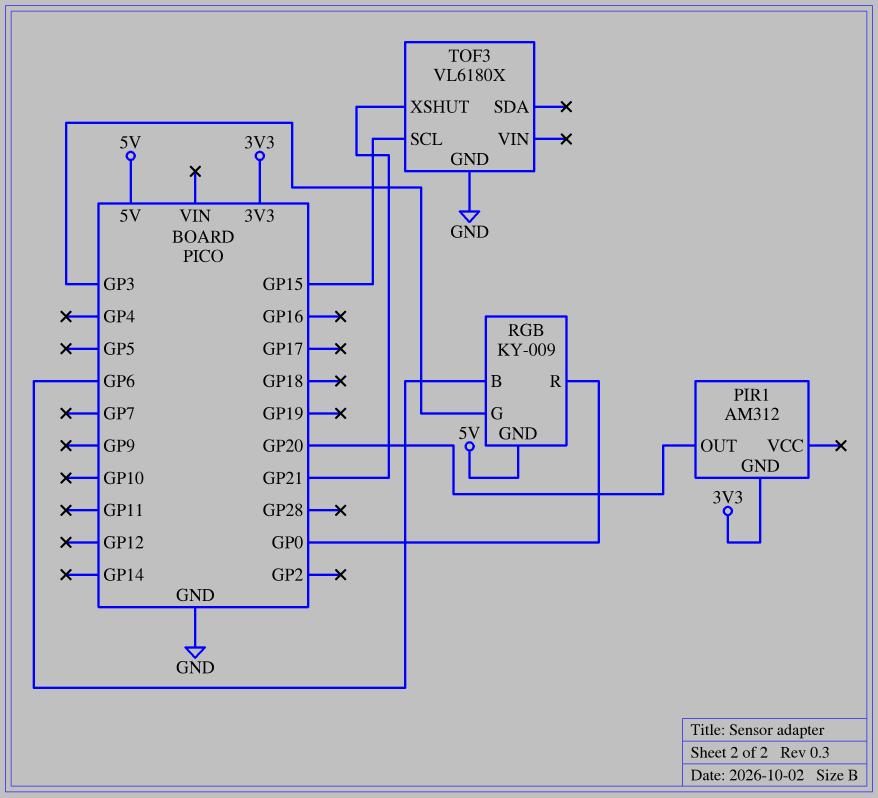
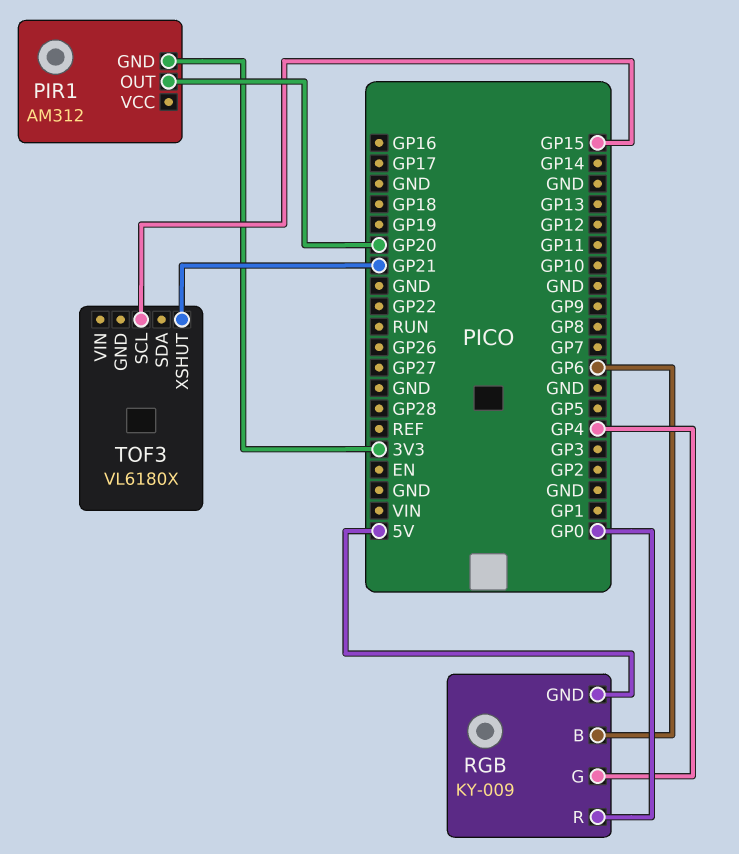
RGB pin G: GP3 -> GP4
TOF3 pin GND: GND -> none

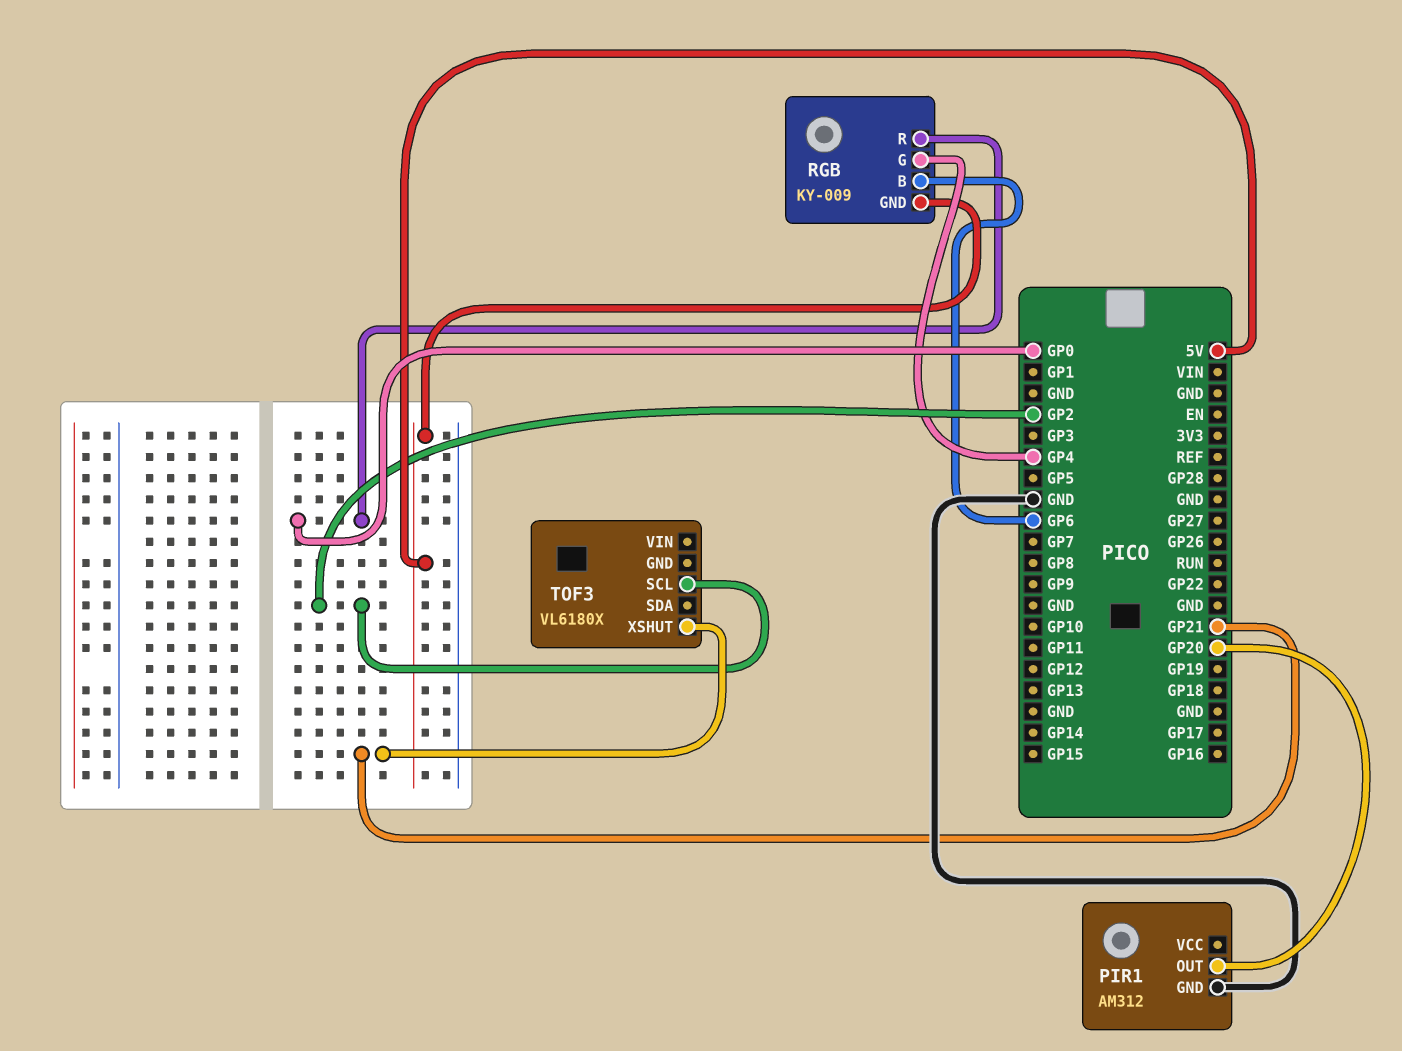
PIR1 pin GND: 3V3 -> GND
TOF3 pin SCL: GP15 -> GP2

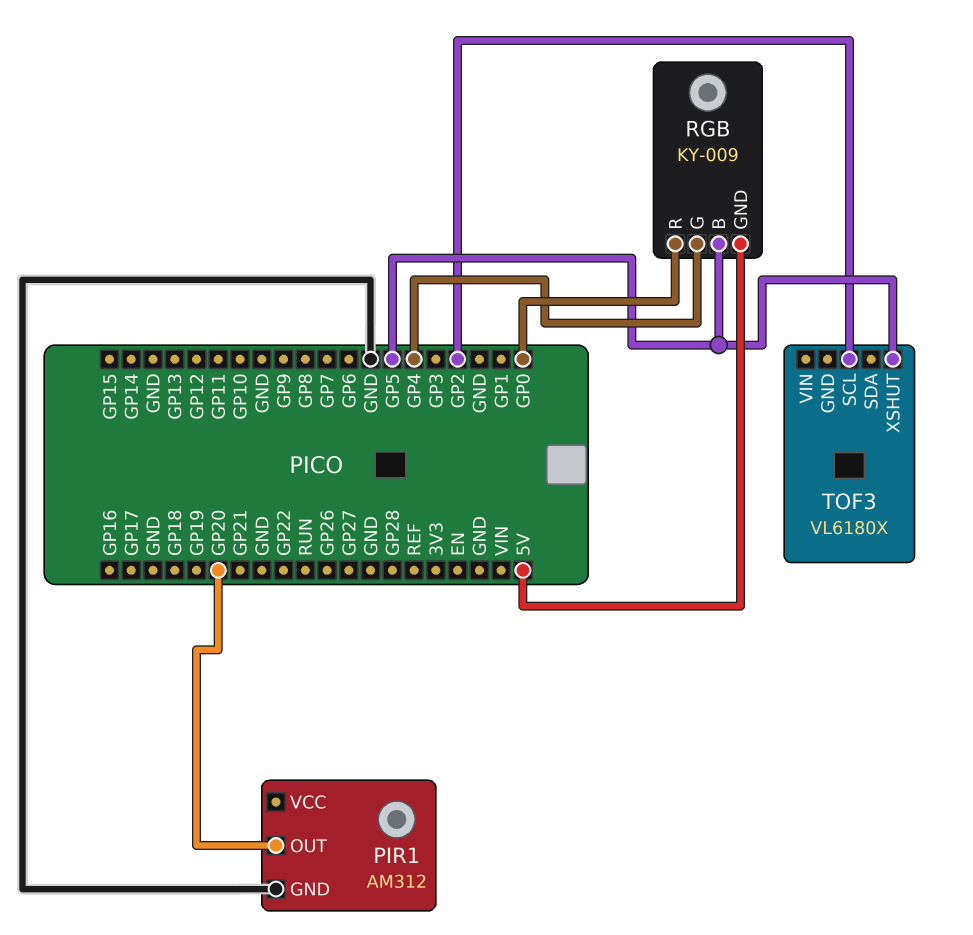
RGB pin B: GP6 -> GP5
TOF3 pin XSHUT: GP21 -> GP5

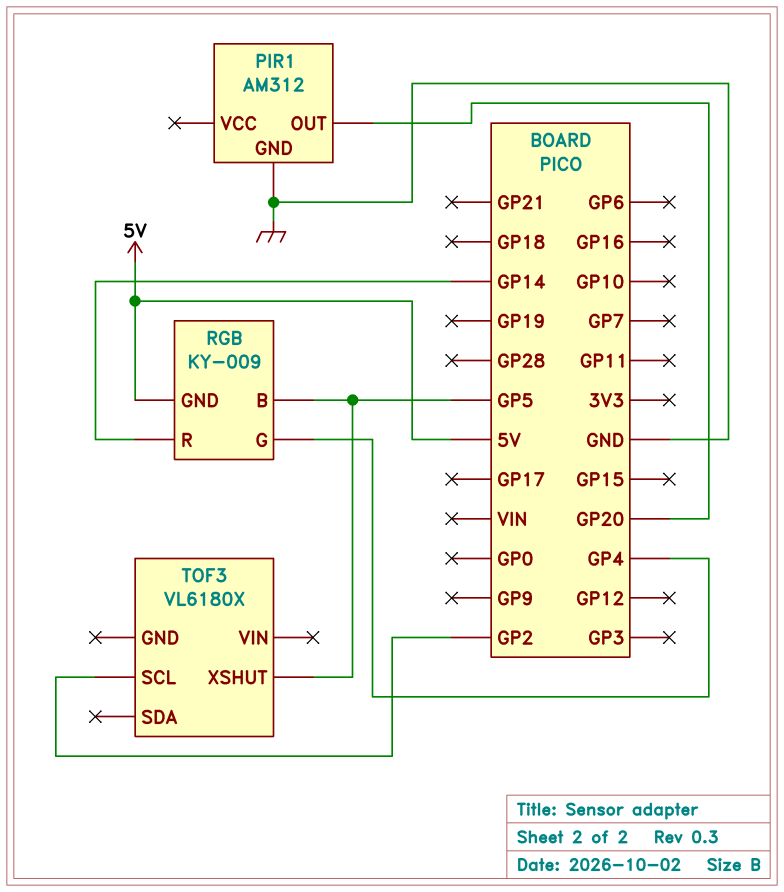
RGB pin R: GP0 -> GP14

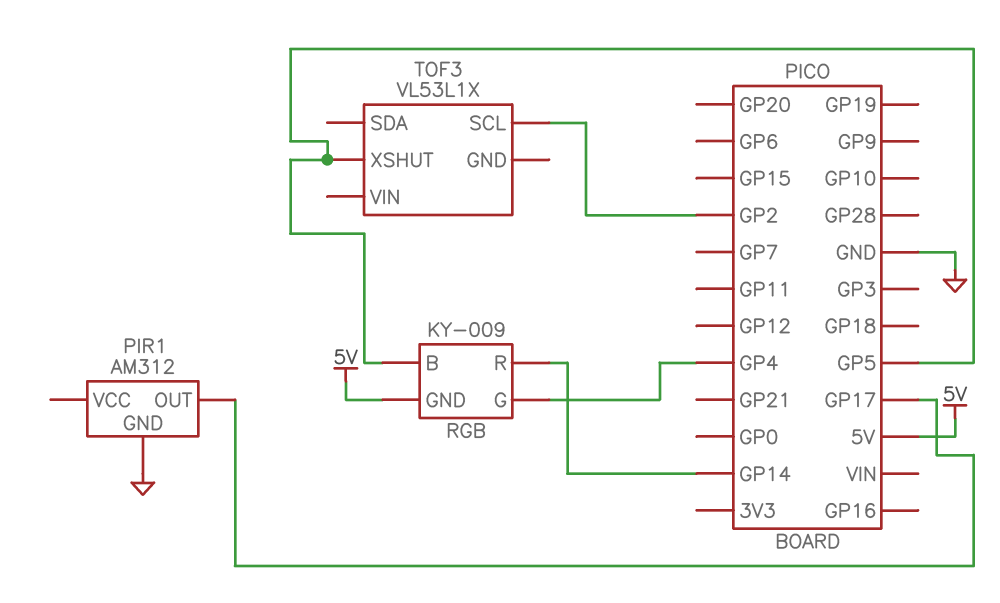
PIR1 pin OUT: GP20 -> GP17
TOF3: VL6180X -> VL53L1X

